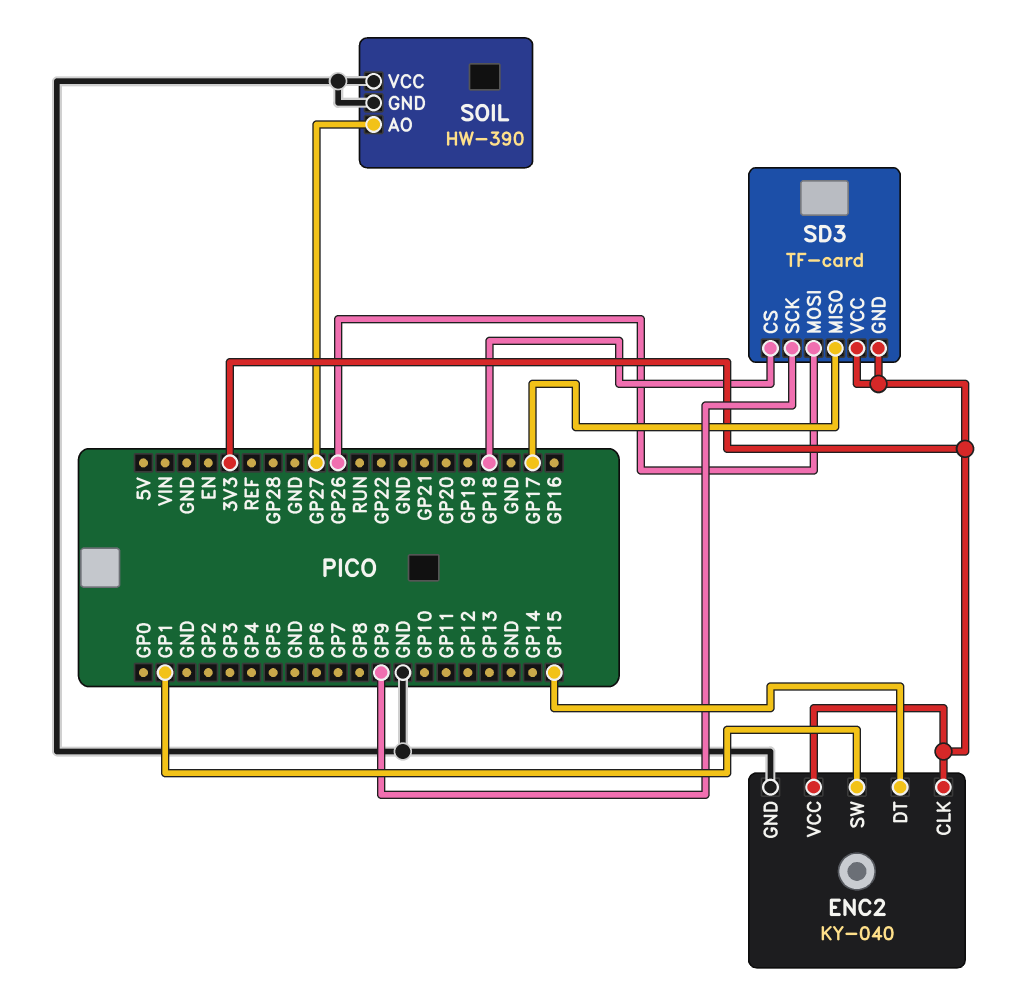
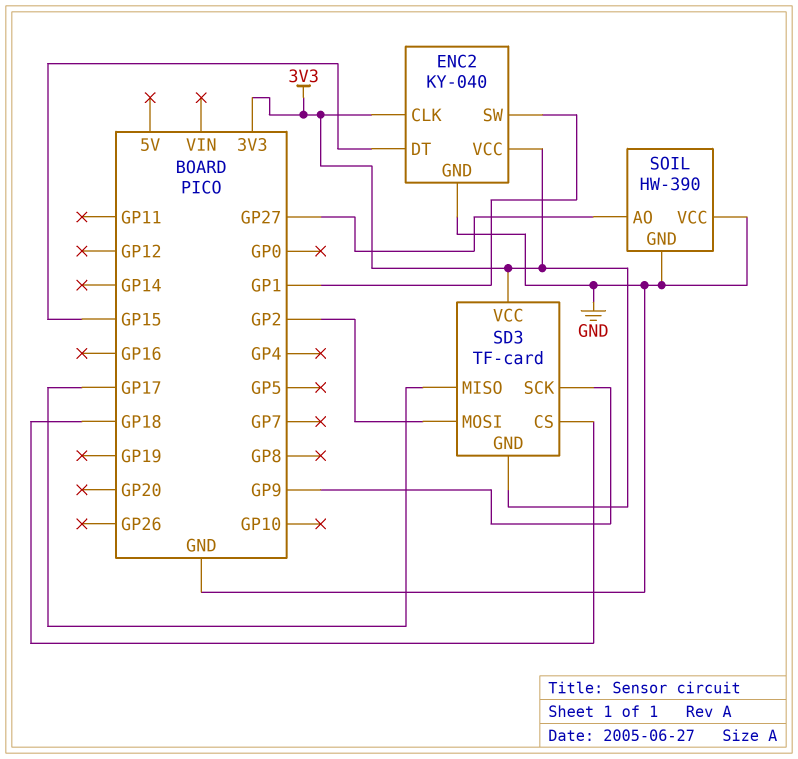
SD3 pin MOSI: GP26 -> GP2

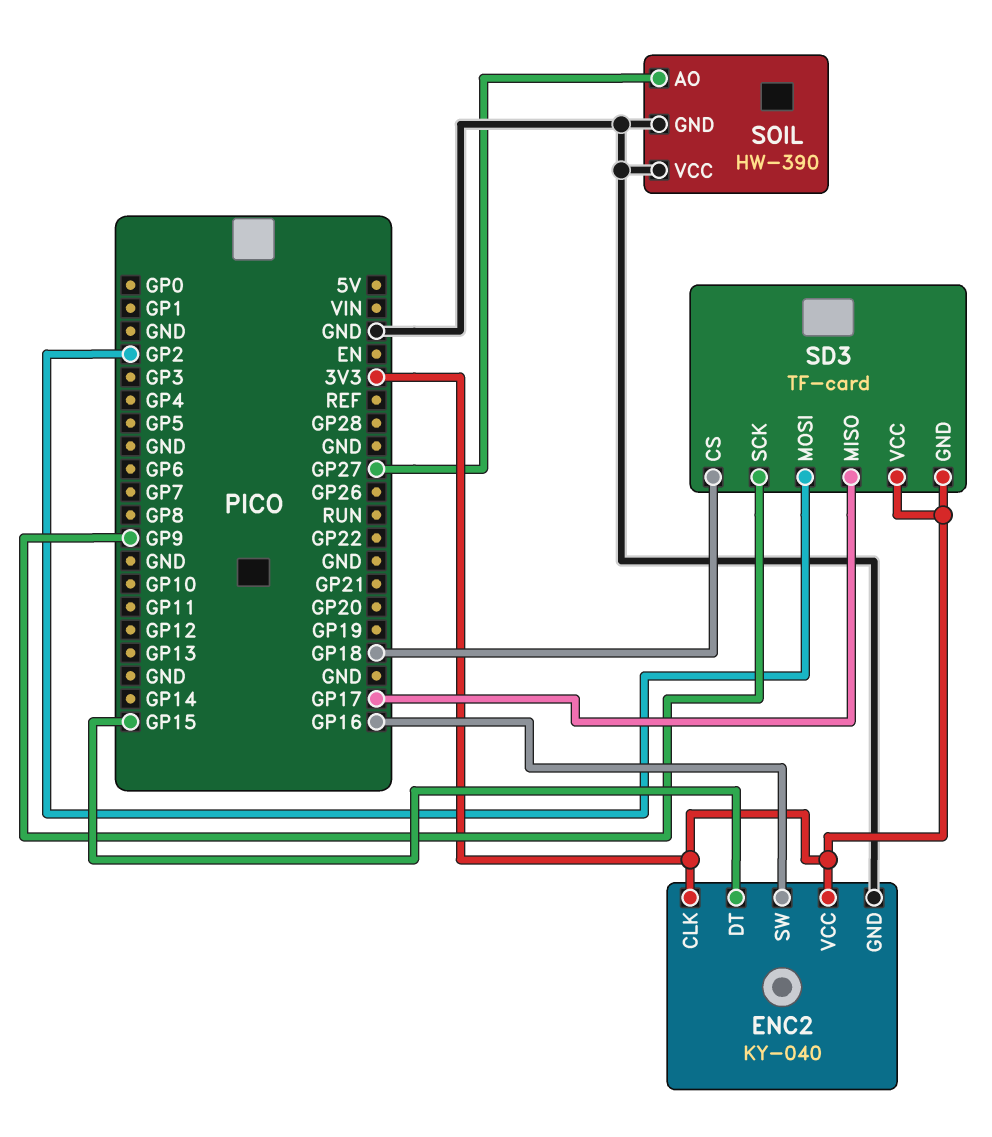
ENC2 pin SW: GP1 -> GP16

